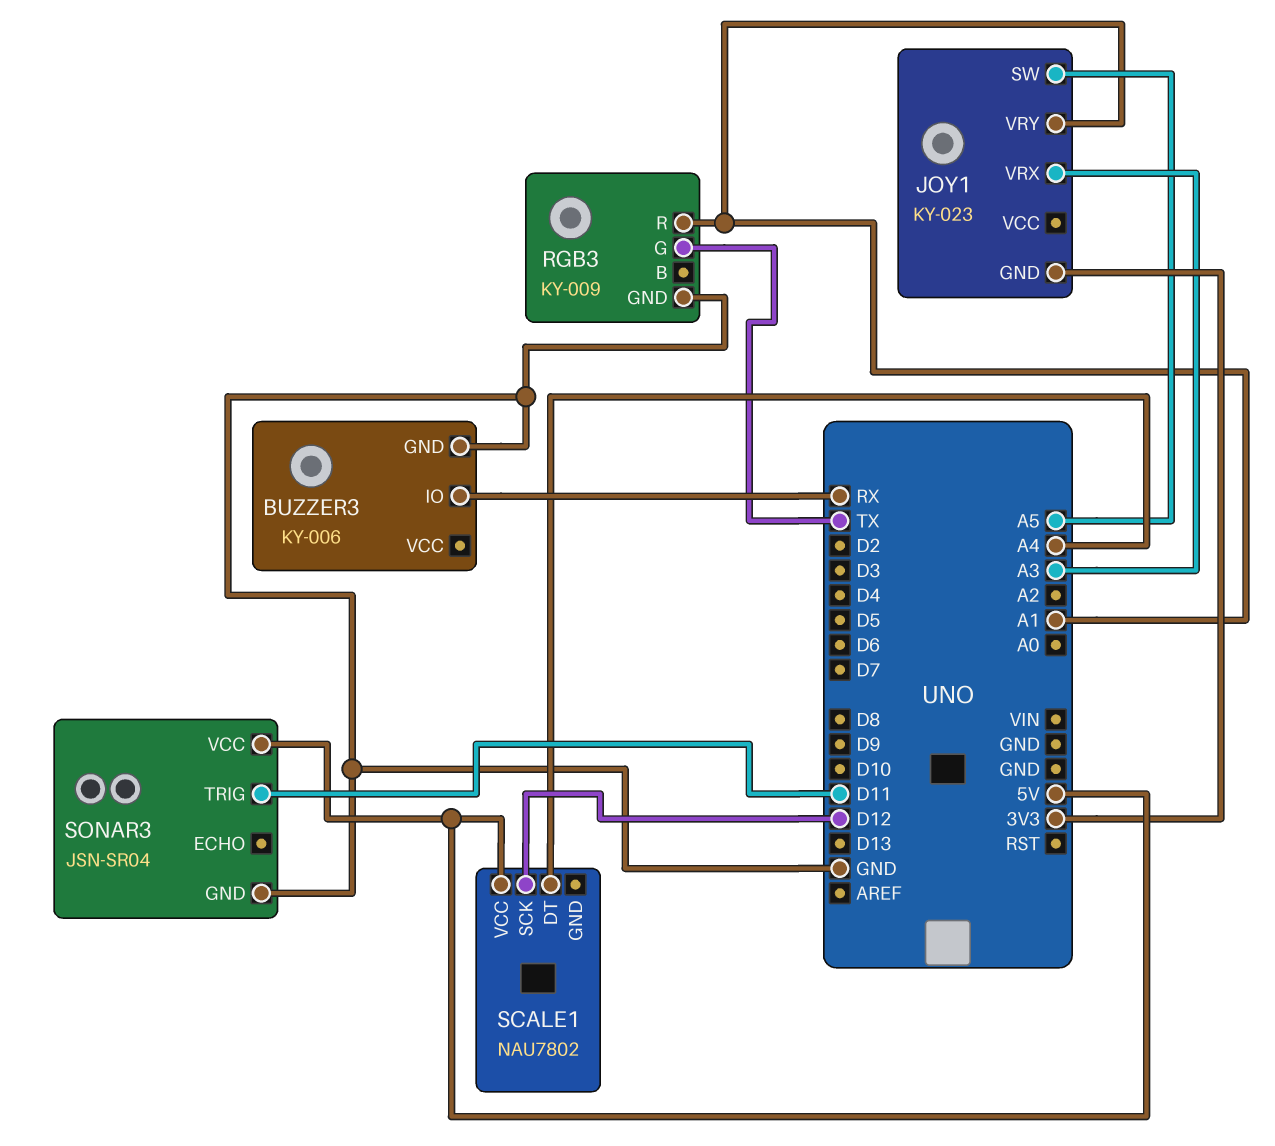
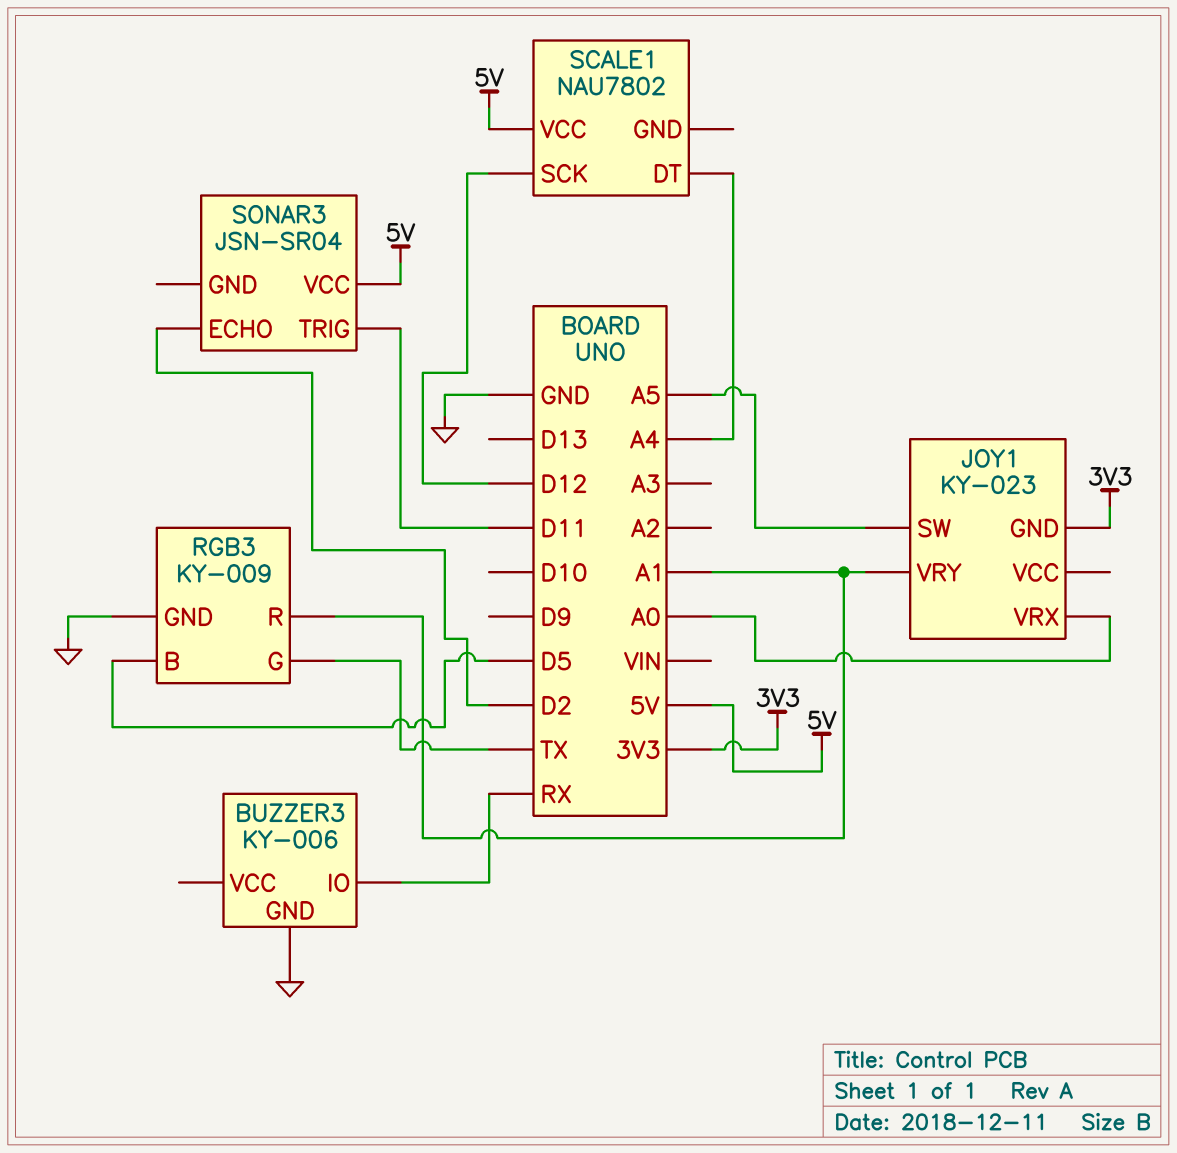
JOY1 pin VRX: A3 -> A0
RGB3 pin B: none -> D5
SONAR3 pin ECHO: none -> D2
SONAR3 pin GND: GND -> none

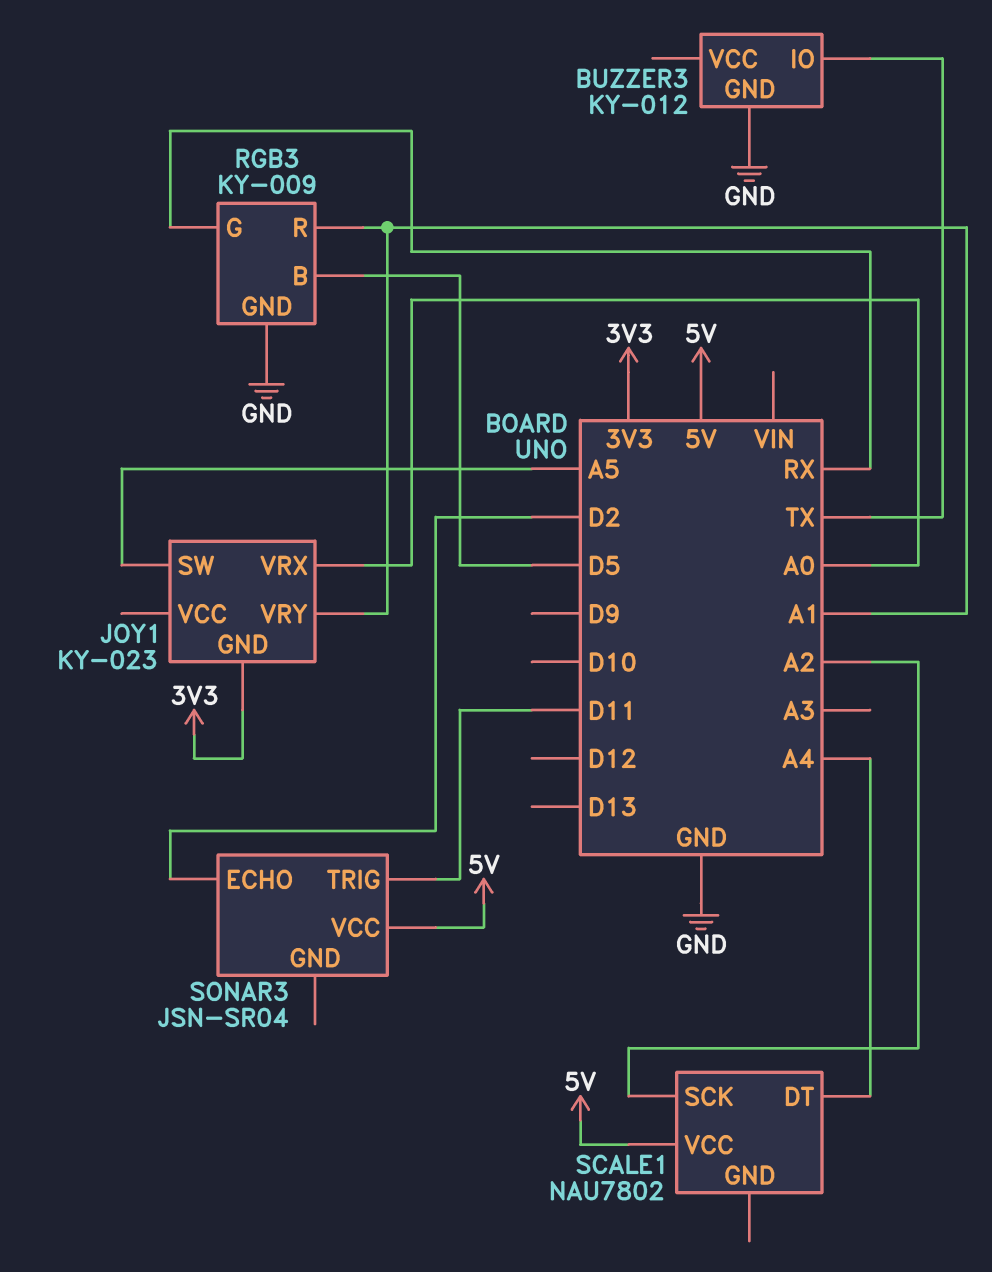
BUZZER3: KY-006 -> KY-012
BUZZER3 pin IO: RX -> TX
RGB3 pin G: TX -> RX
SCALE1 pin SCK: D12 -> A2

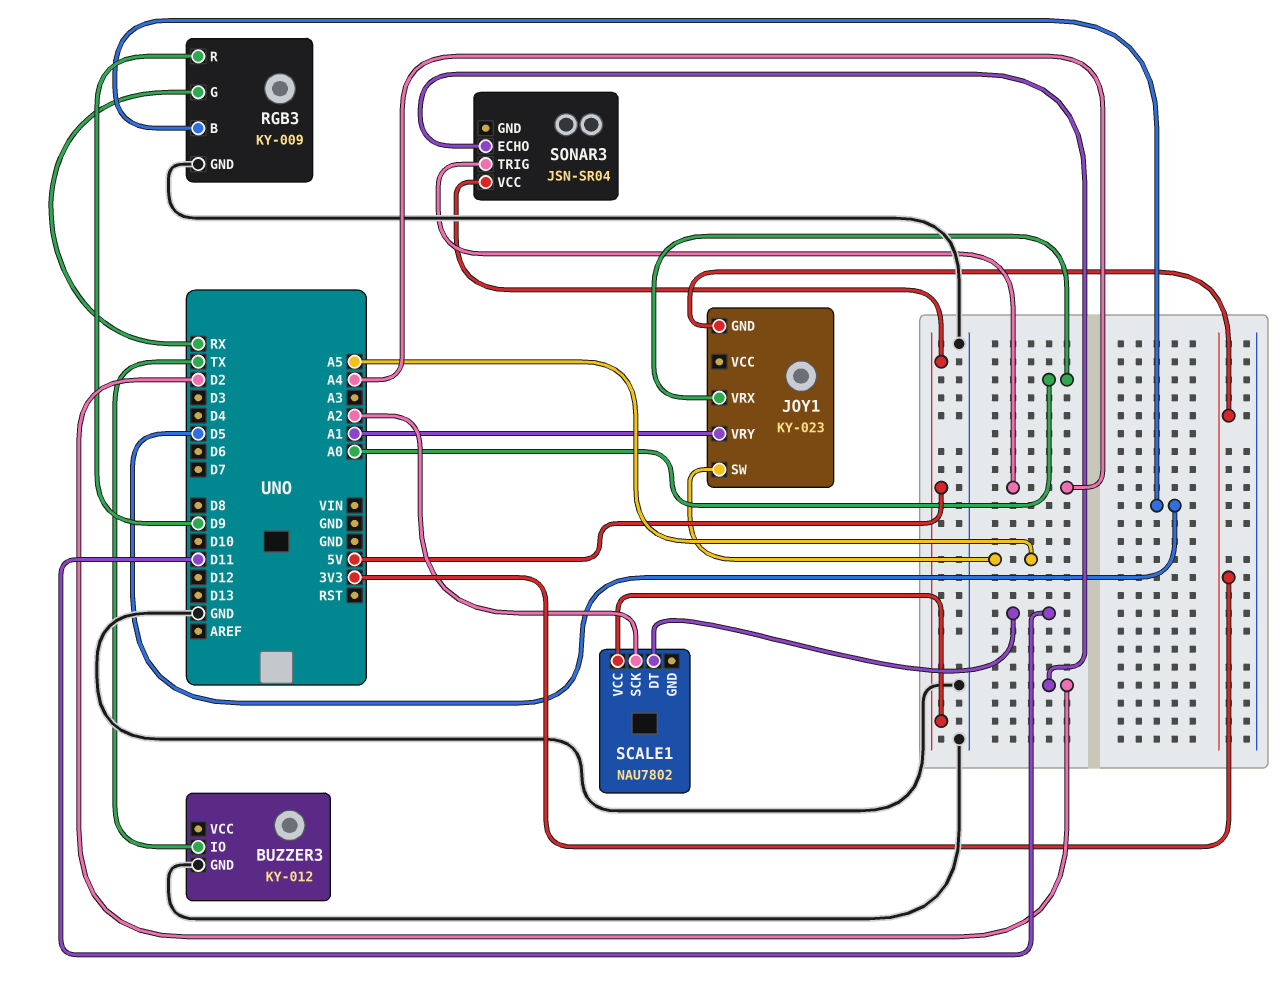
RGB3 pin R: A1 -> D9
SCALE1 pin DT: A4 -> D11
SONAR3 pin TRIG: D11 -> A4

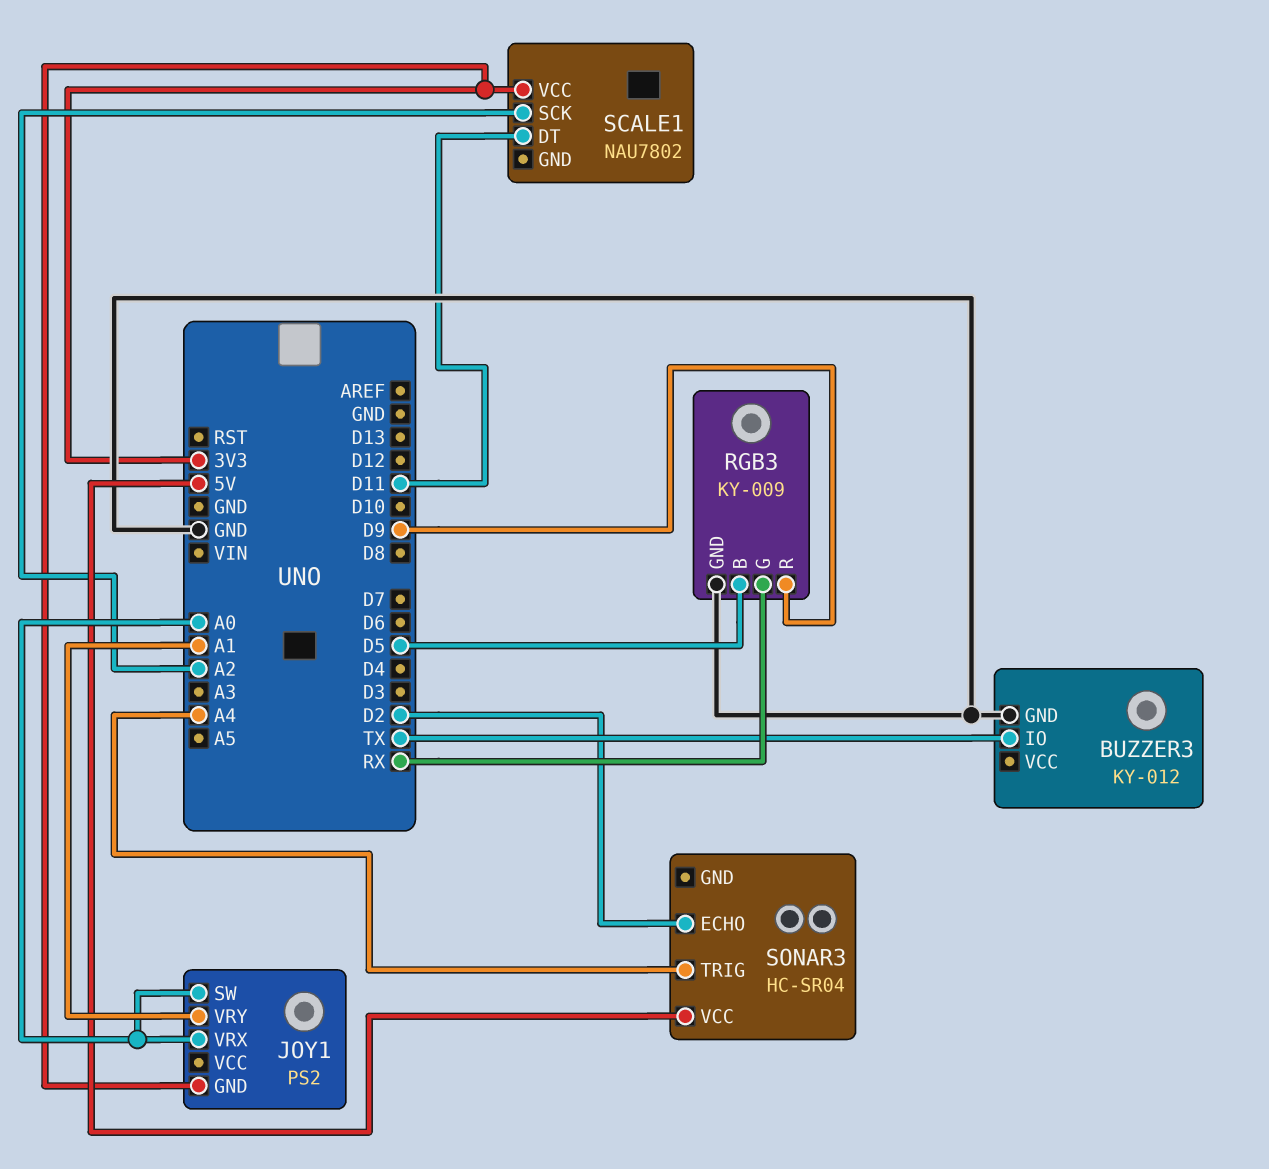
JOY1: KY-023 -> PS2
JOY1 pin SW: A5 -> A0
SCALE1 pin VCC: 5V -> 3V3
SONAR3: JSN-SR04 -> HC-SR04

